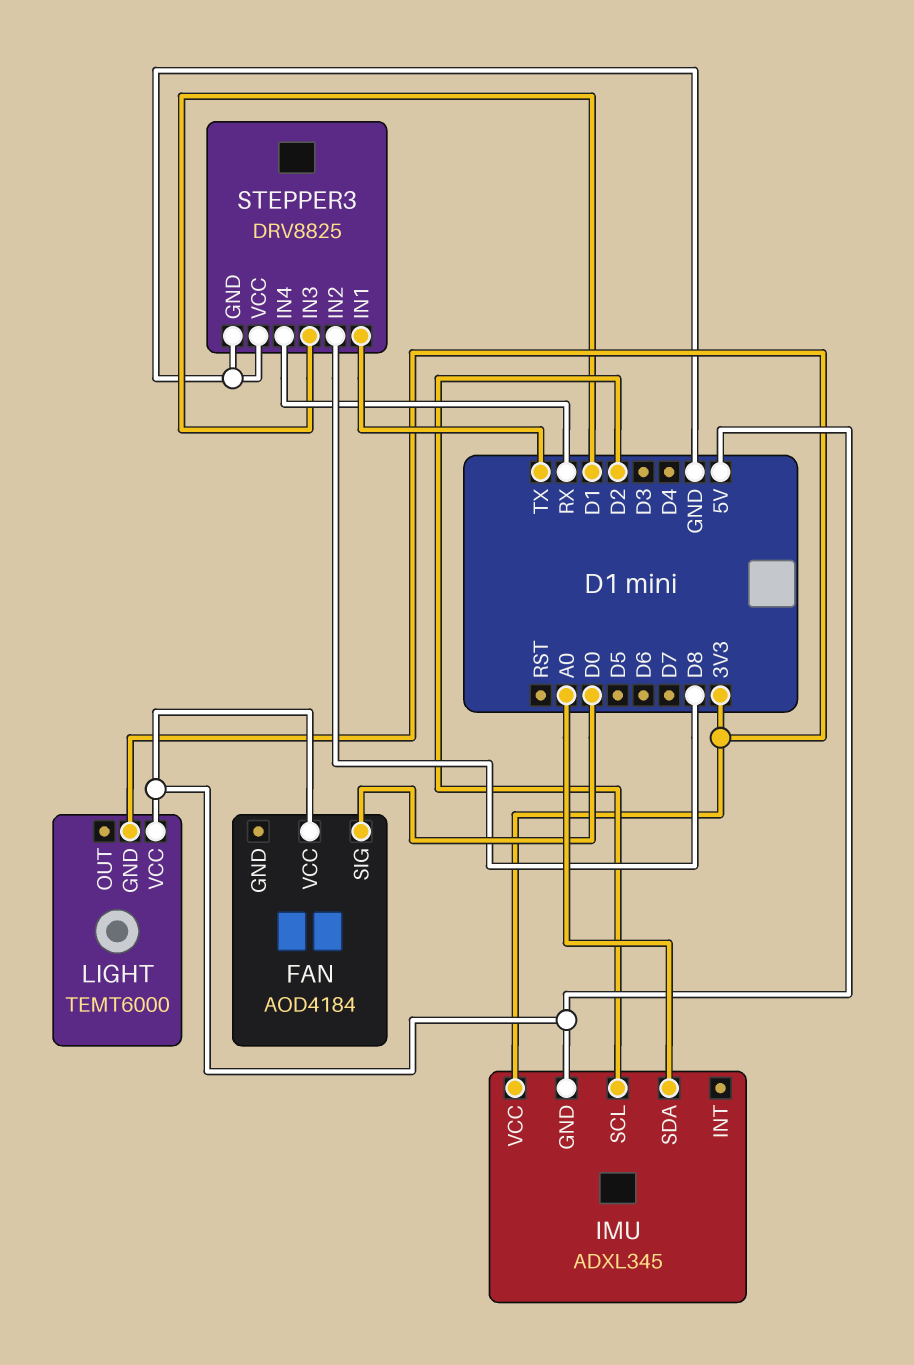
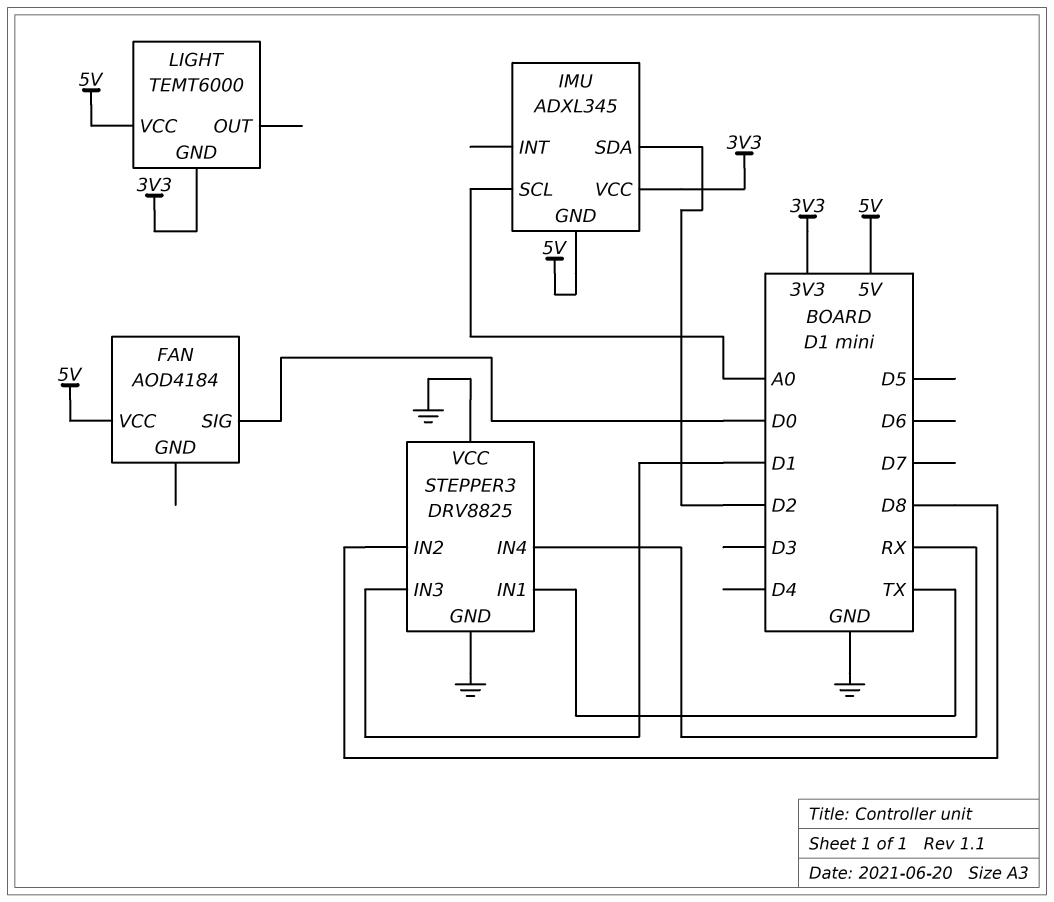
IMU pin SCL: D2 -> A0
IMU pin SDA: A0 -> D2

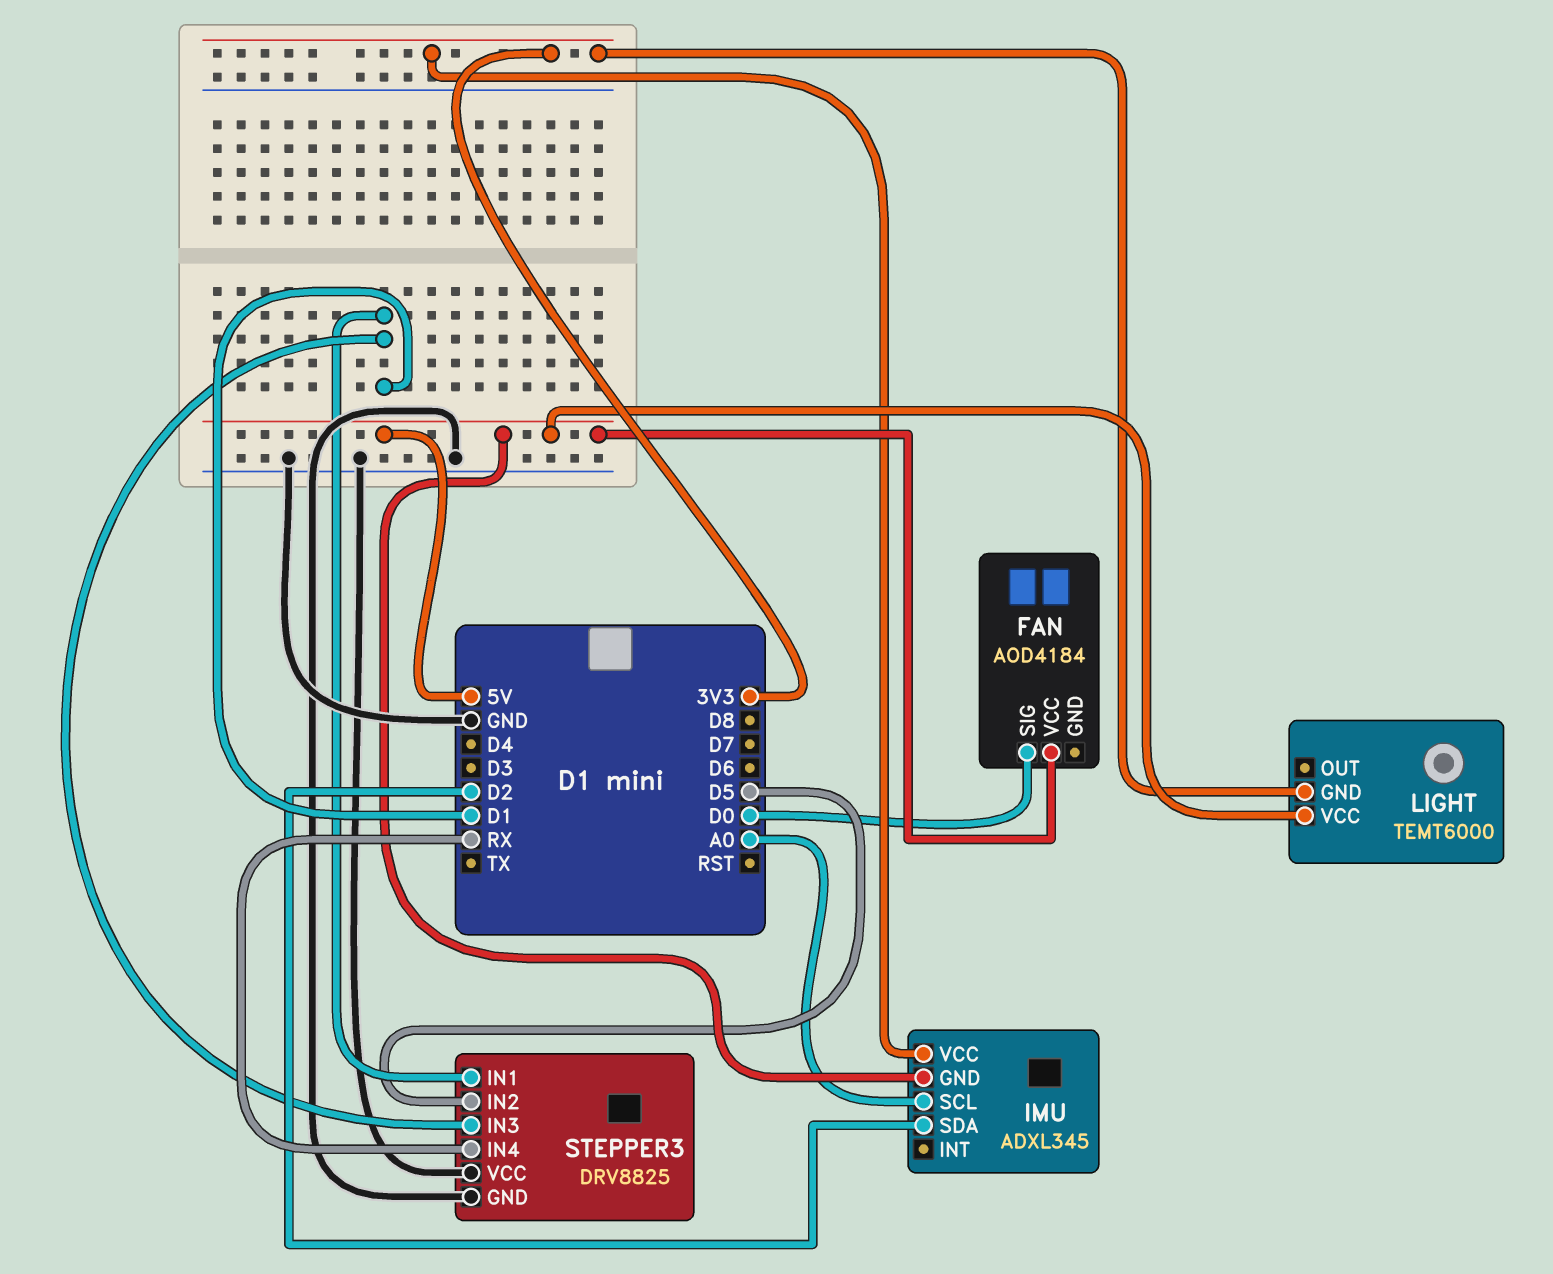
STEPPER3 pin IN1: TX -> D1
STEPPER3 pin IN2: D8 -> D5

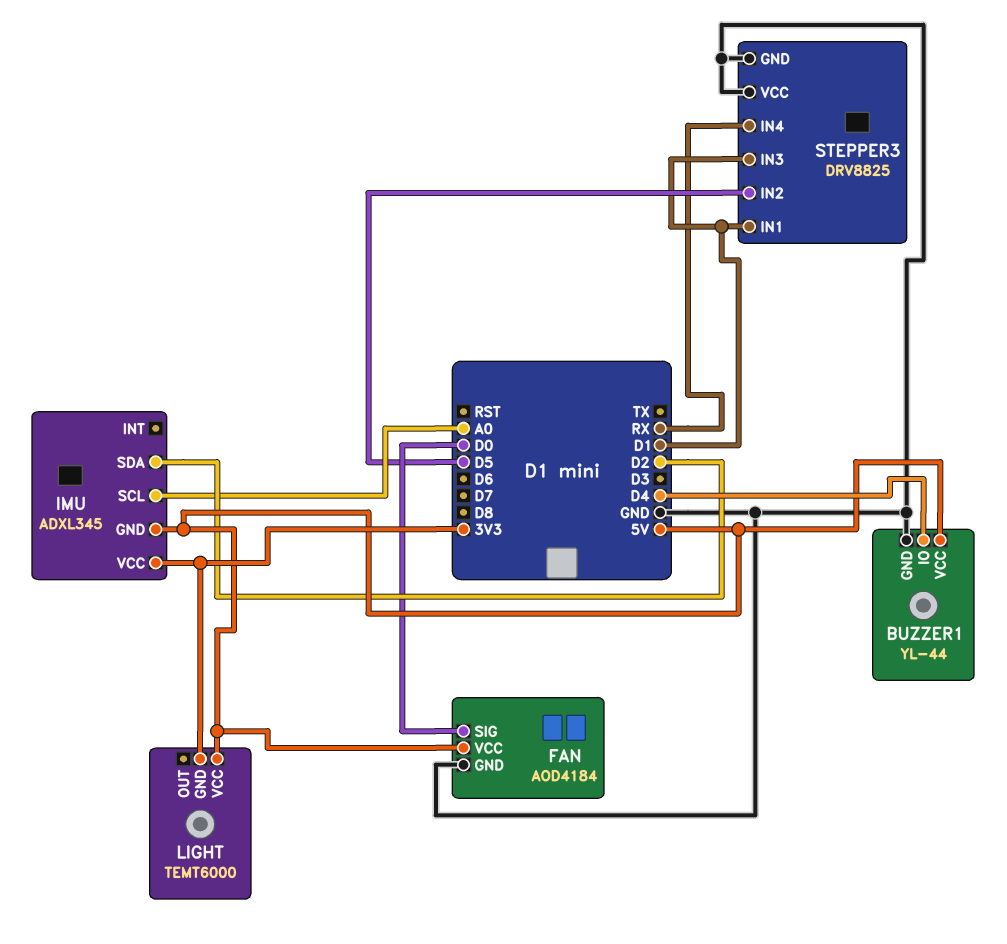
BUZZER1: none -> YL-44
BUZZER1 pin GND: none -> GND
BUZZER1 pin IO: none -> D4
BUZZER1 pin VCC: none -> 5V
FAN pin GND: none -> GND

